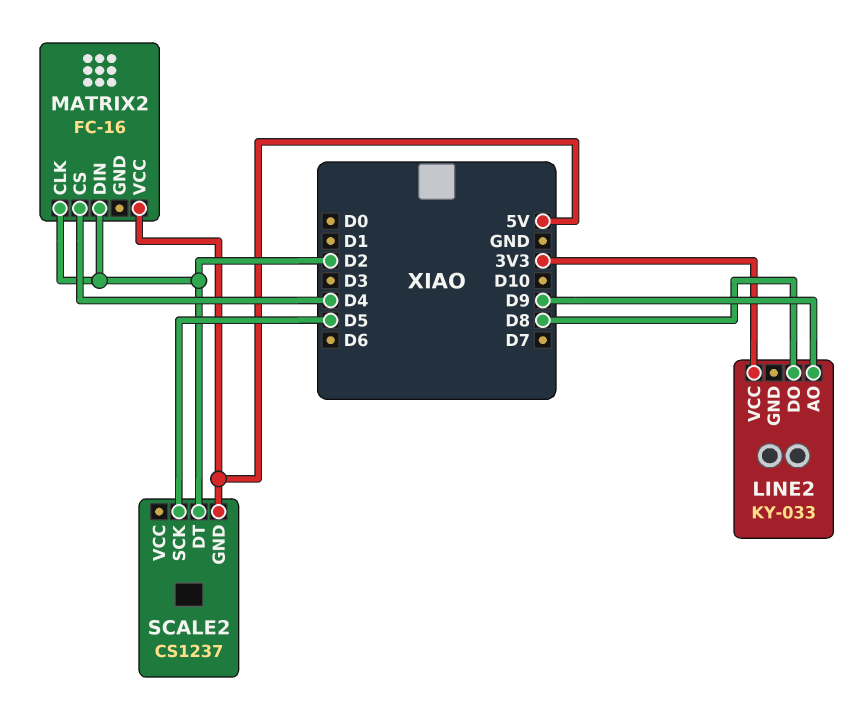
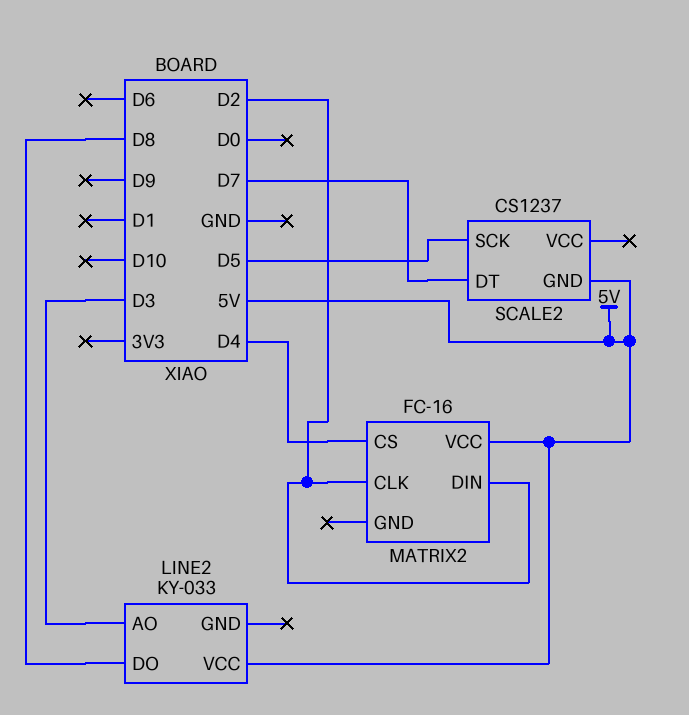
LINE2 pin AO: D9 -> D3
LINE2 pin VCC: 3V3 -> 5V
SCALE2 pin DT: D2 -> D7

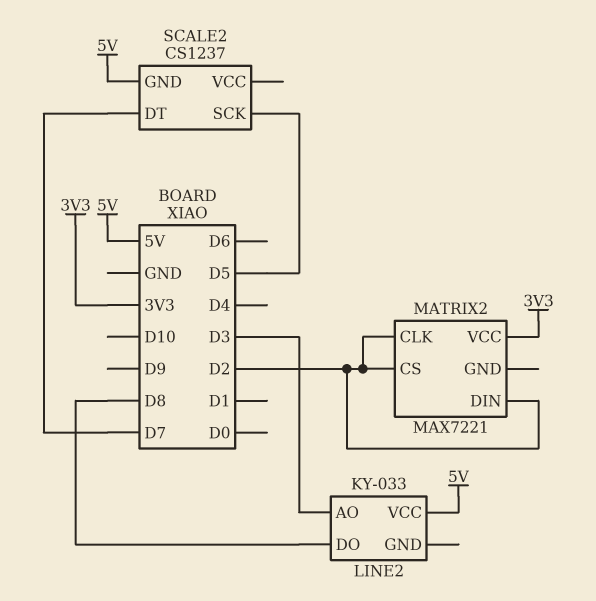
MATRIX2: FC-16 -> MAX7221
MATRIX2 pin CS: D4 -> D2
MATRIX2 pin VCC: 5V -> 3V3

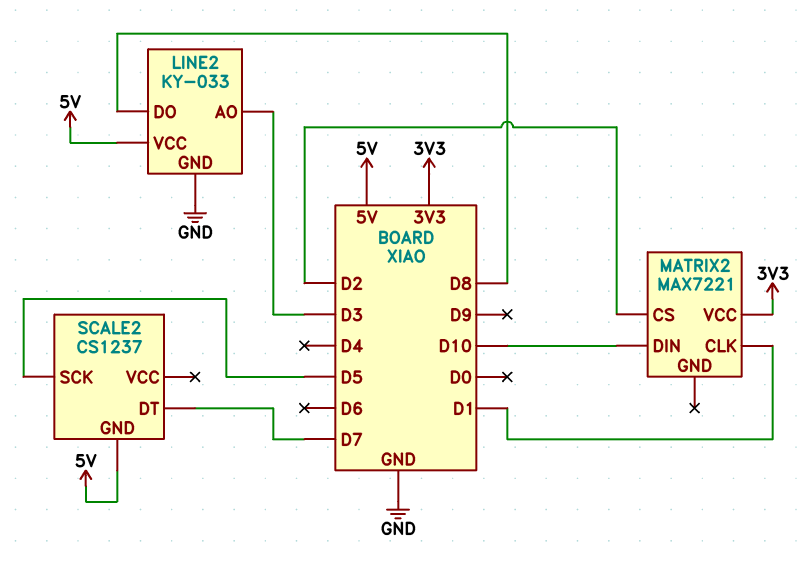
LINE2 pin GND: none -> GND
MATRIX2 pin CLK: D2 -> D1
MATRIX2 pin DIN: D2 -> D10

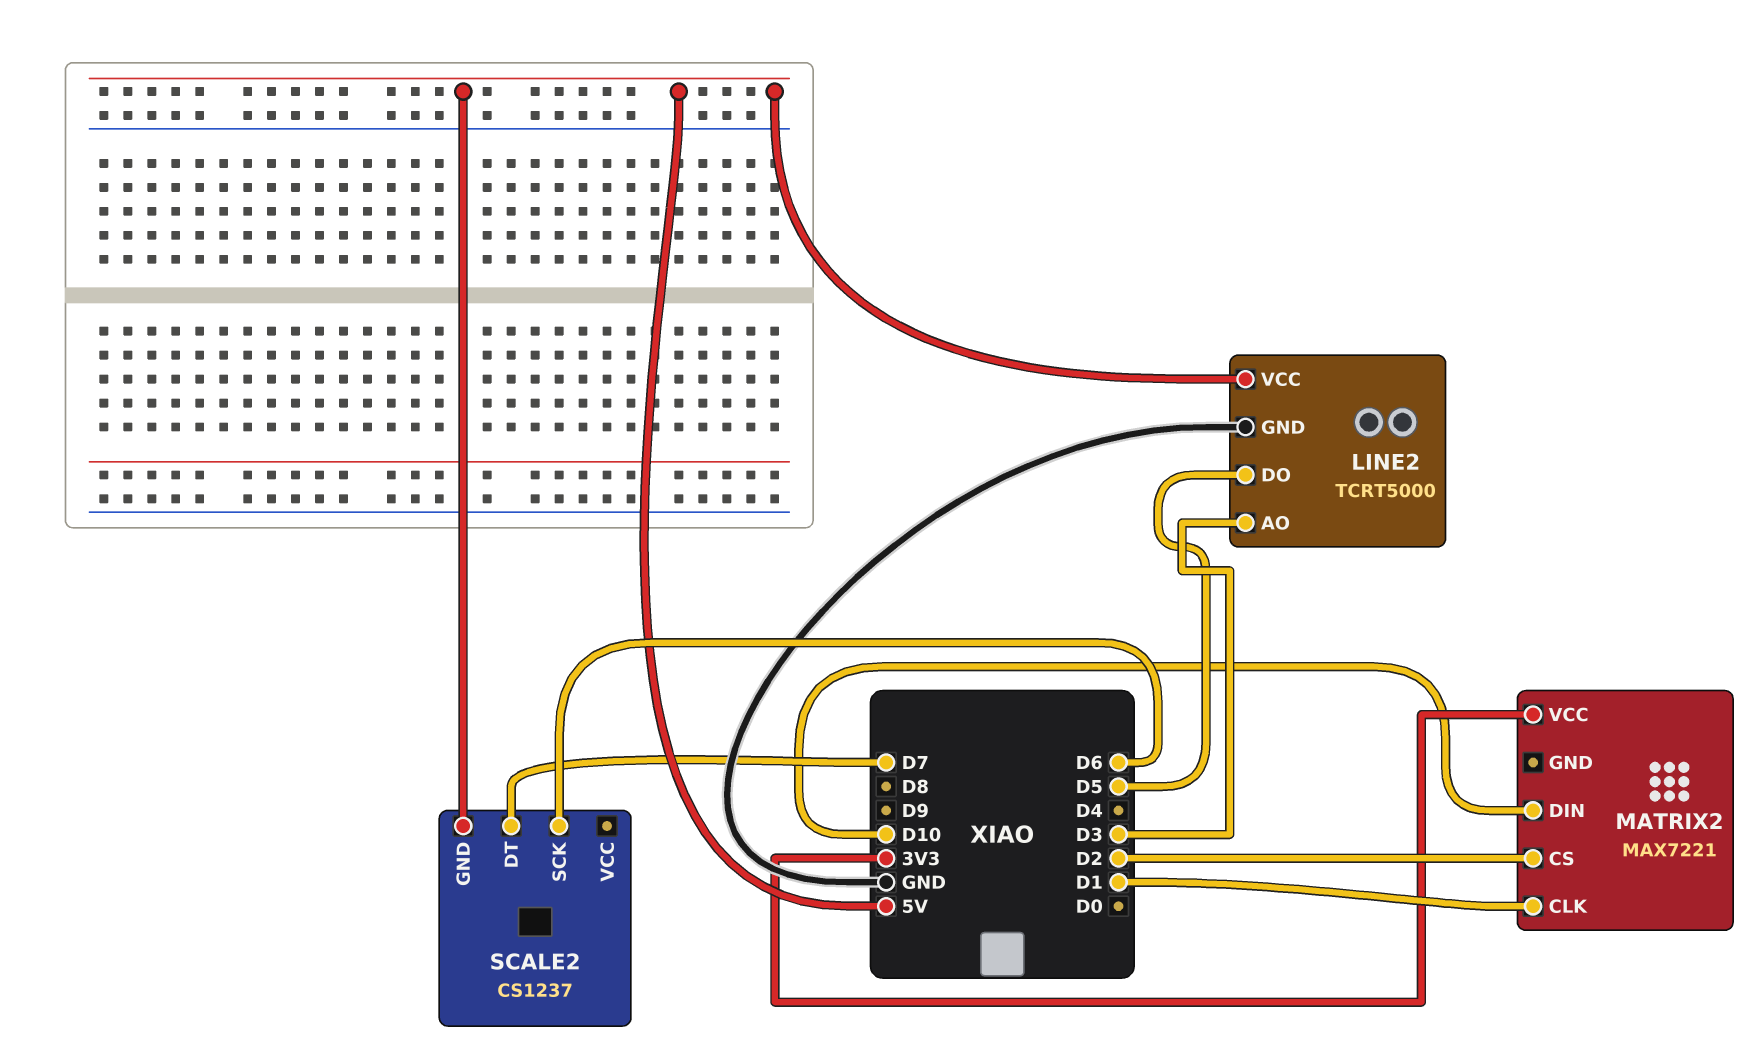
LINE2: KY-033 -> TCRT5000
LINE2 pin DO: D8 -> D5
SCALE2 pin SCK: D5 -> D6

